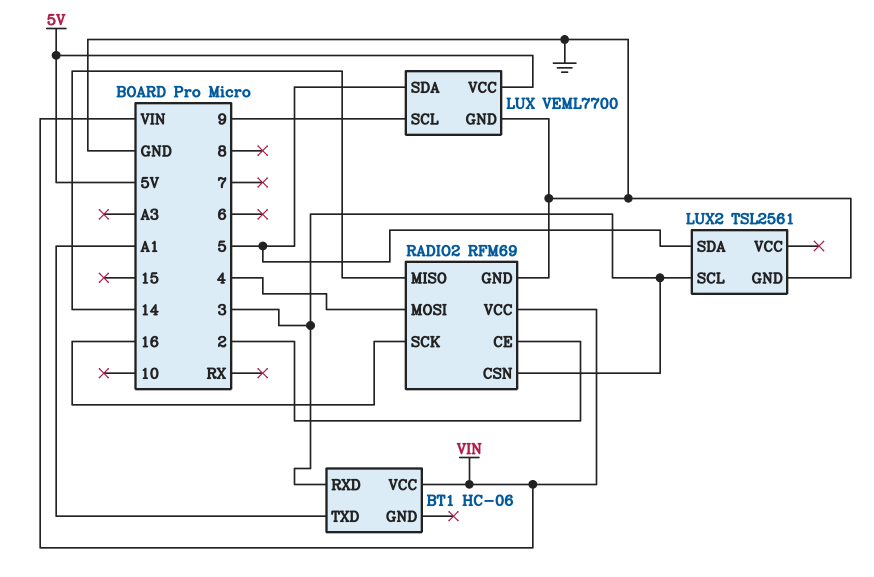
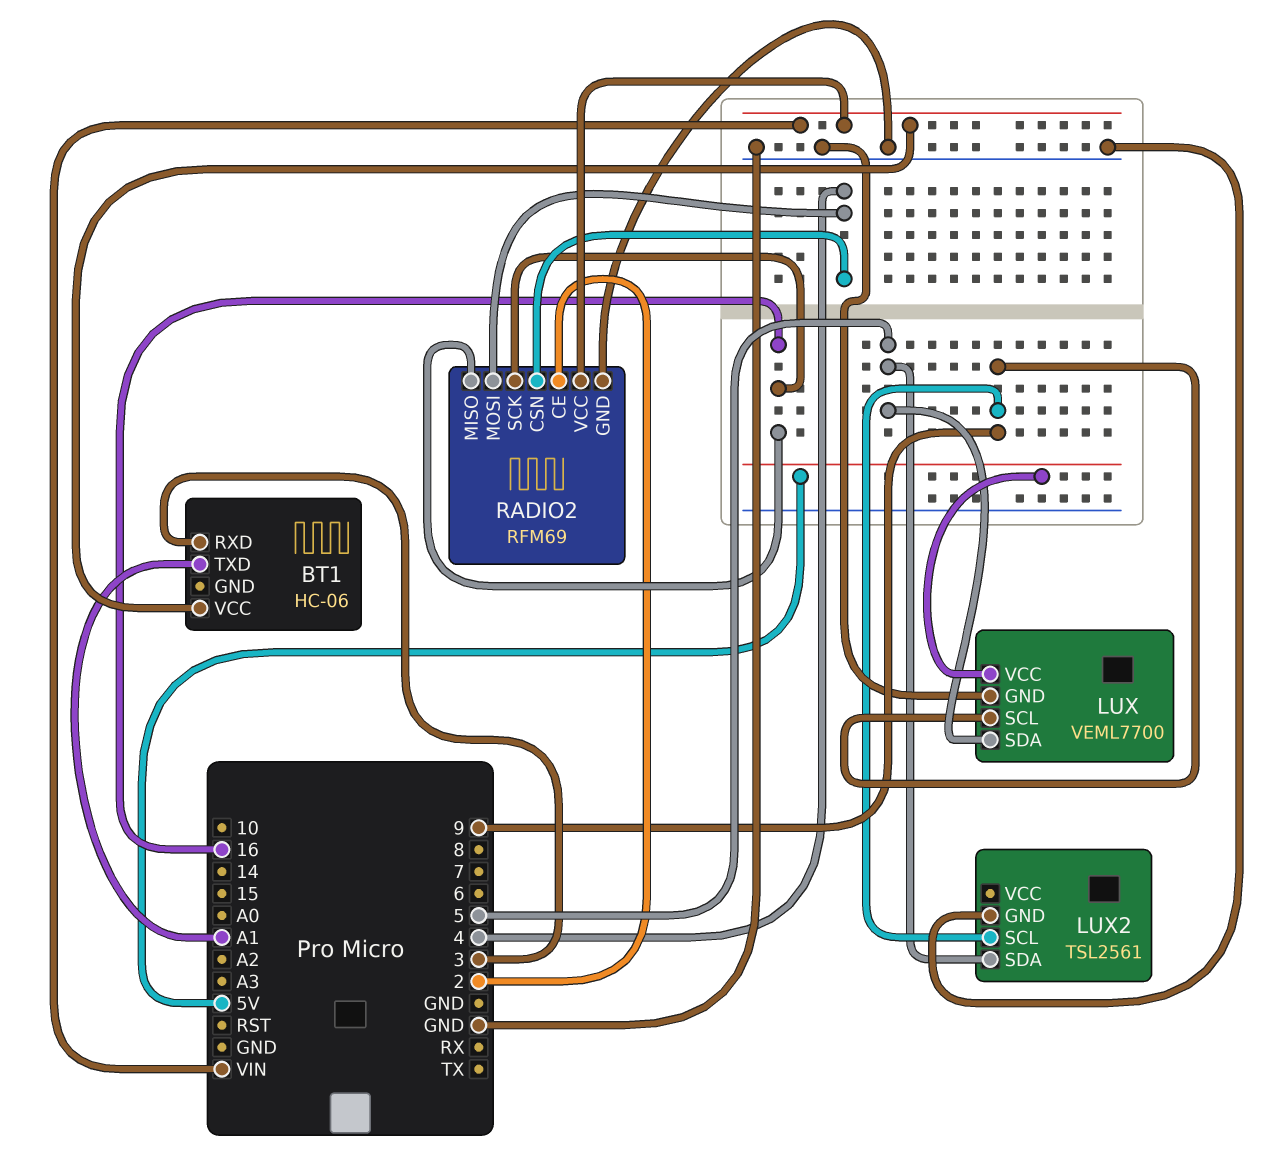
LUX2 pin SCL: 3 -> 9
RADIO2 pin CSN: 3 -> 4
RADIO2 pin MISO: 14 -> 16

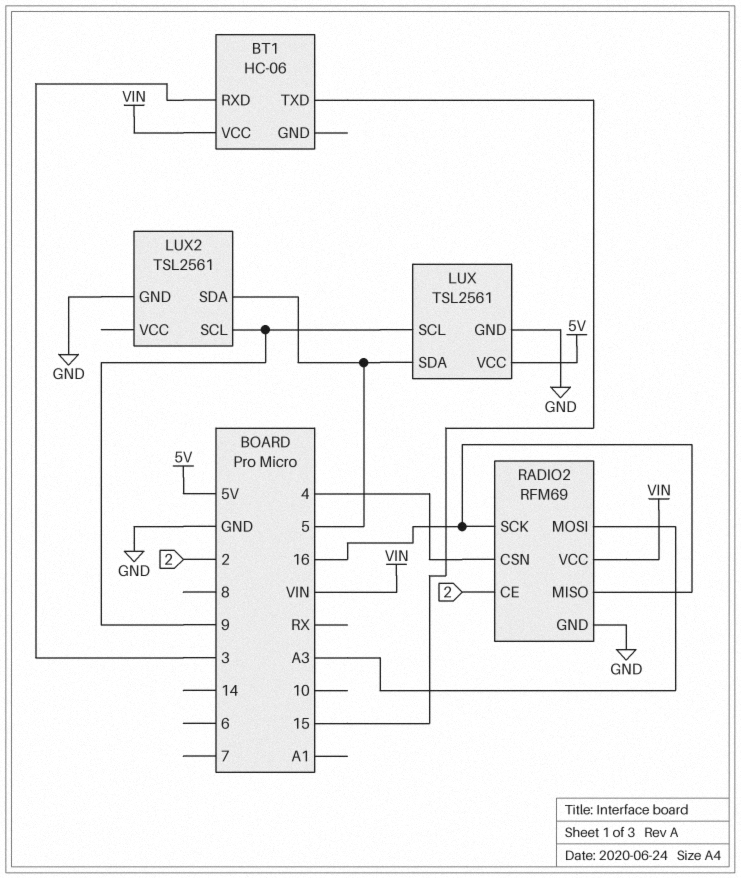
BT1 pin TXD: A1 -> 15
LUX: VEML7700 -> TSL2561
RADIO2 pin MOSI: 4 -> A3

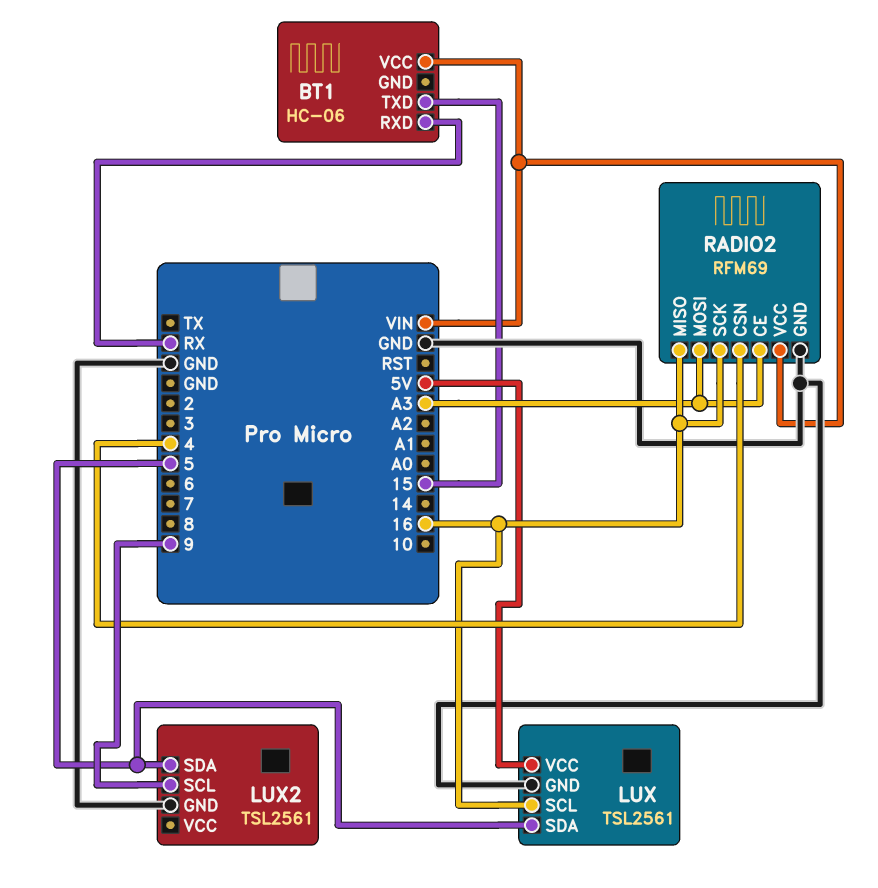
BT1 pin RXD: 3 -> RX
LUX pin SCL: 9 -> 16
RADIO2 pin CE: 2 -> A3

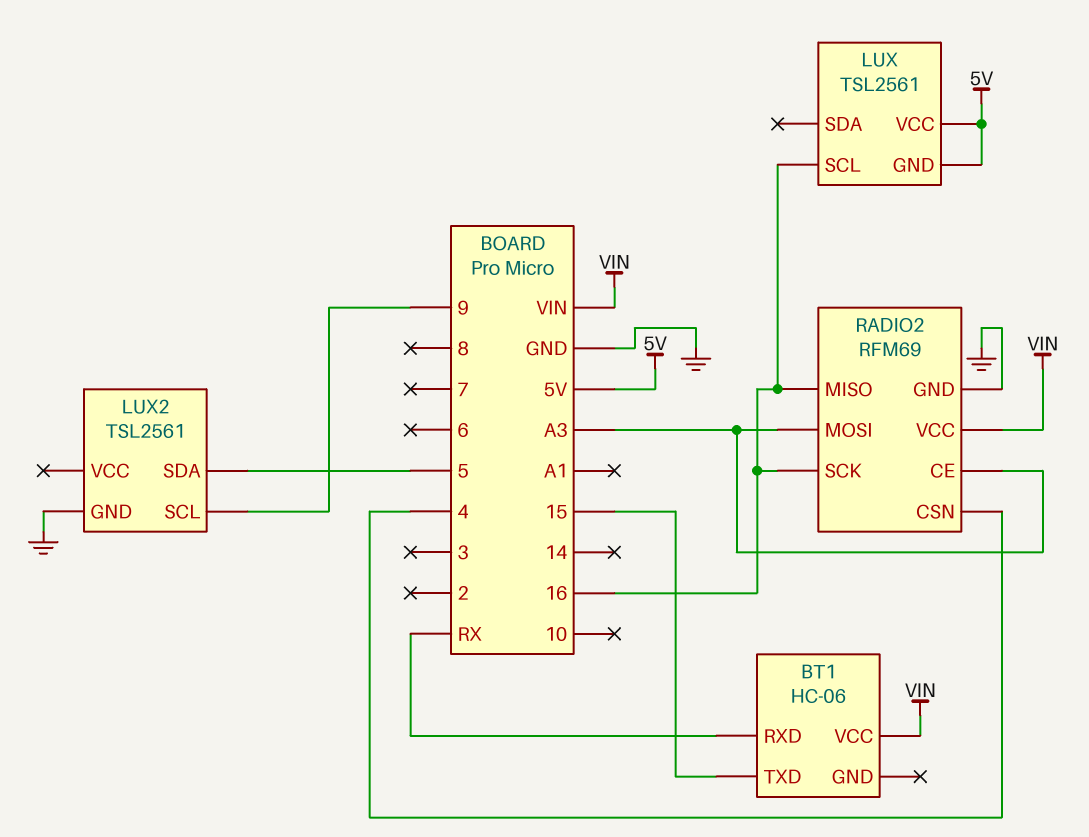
LUX pin GND: GND -> 5V
LUX pin SDA: 5 -> none

